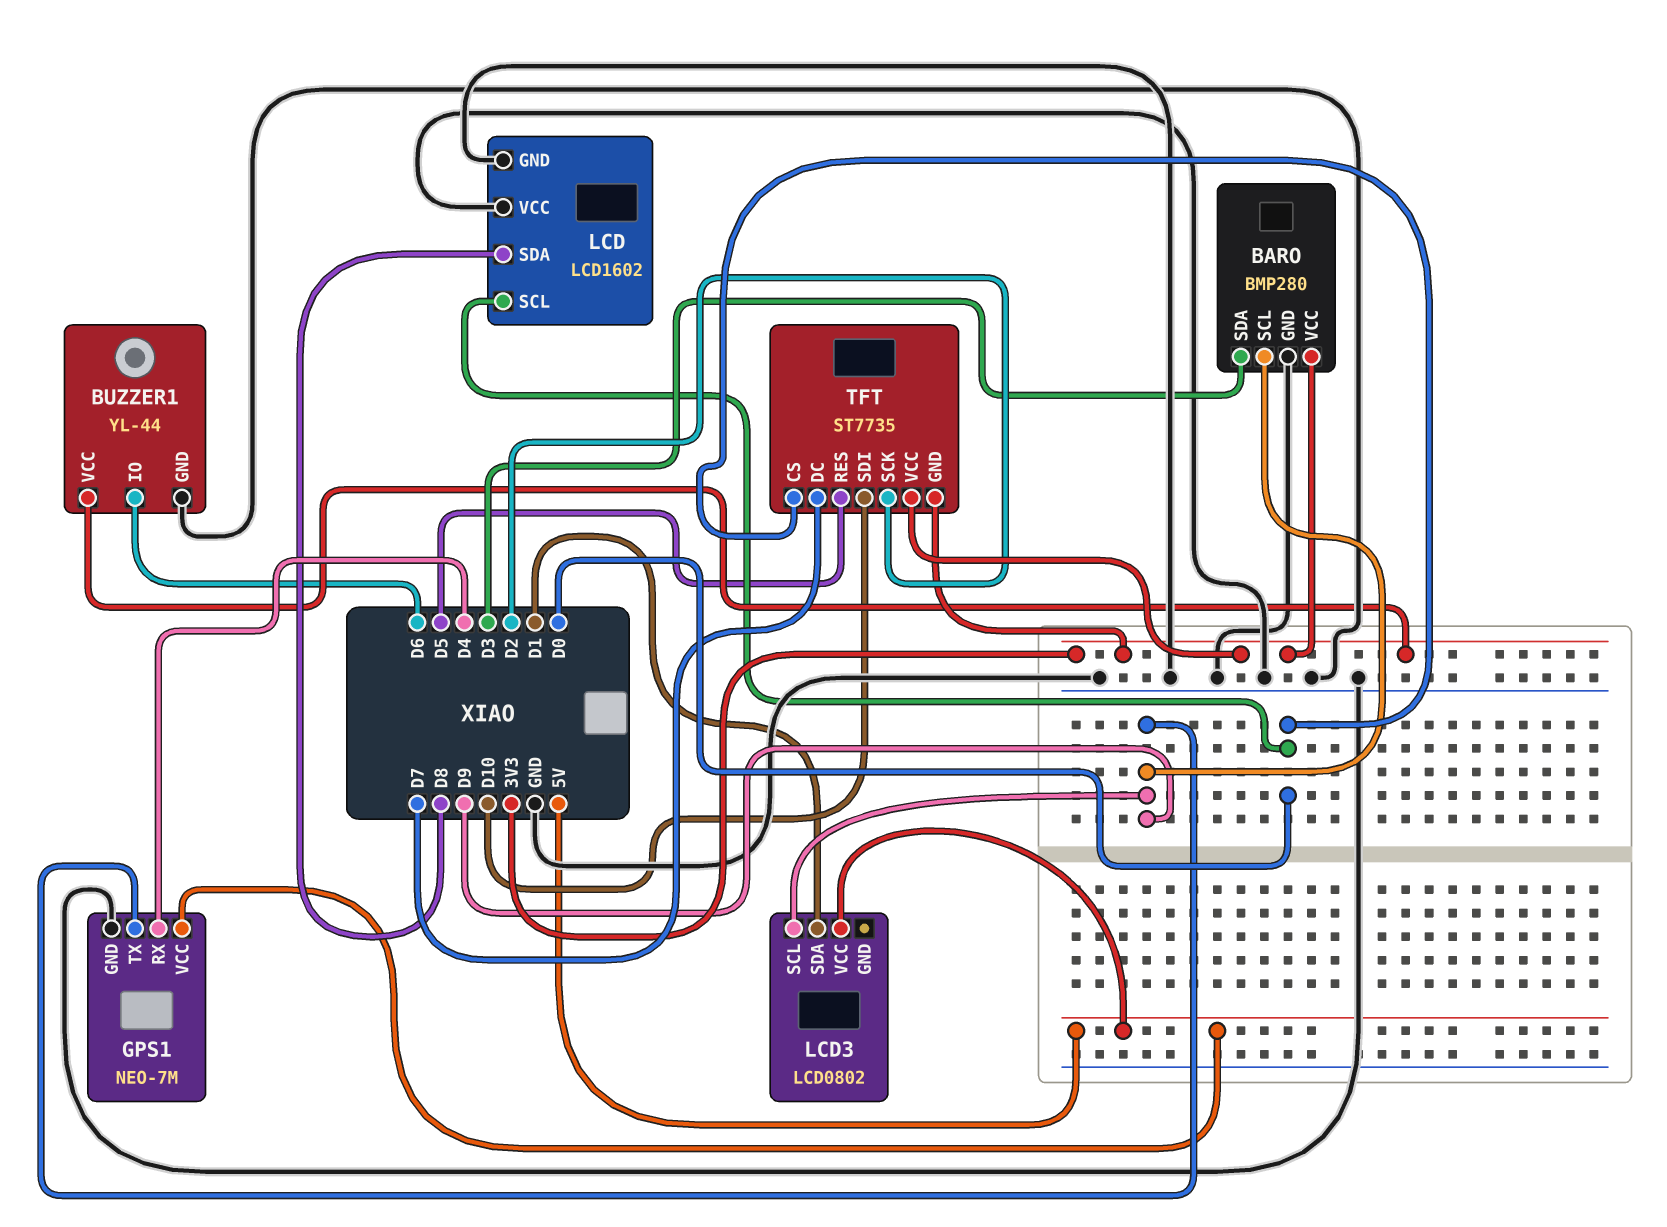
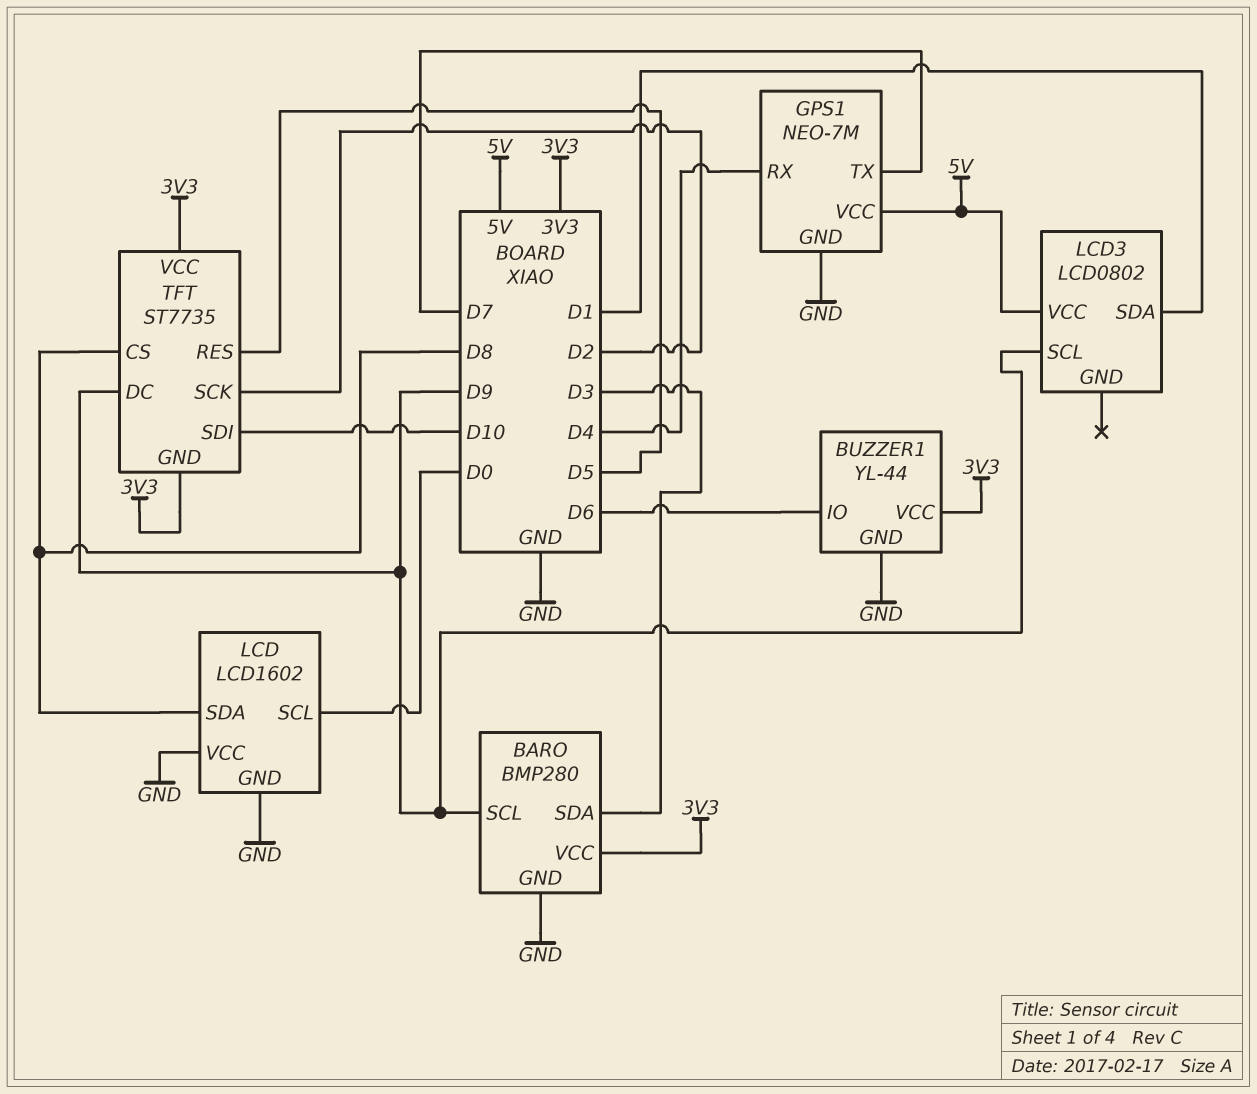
GPS1 pin TX: D9 -> D7
TFT pin CS: D0 -> D8
TFT pin DC: D7 -> D9

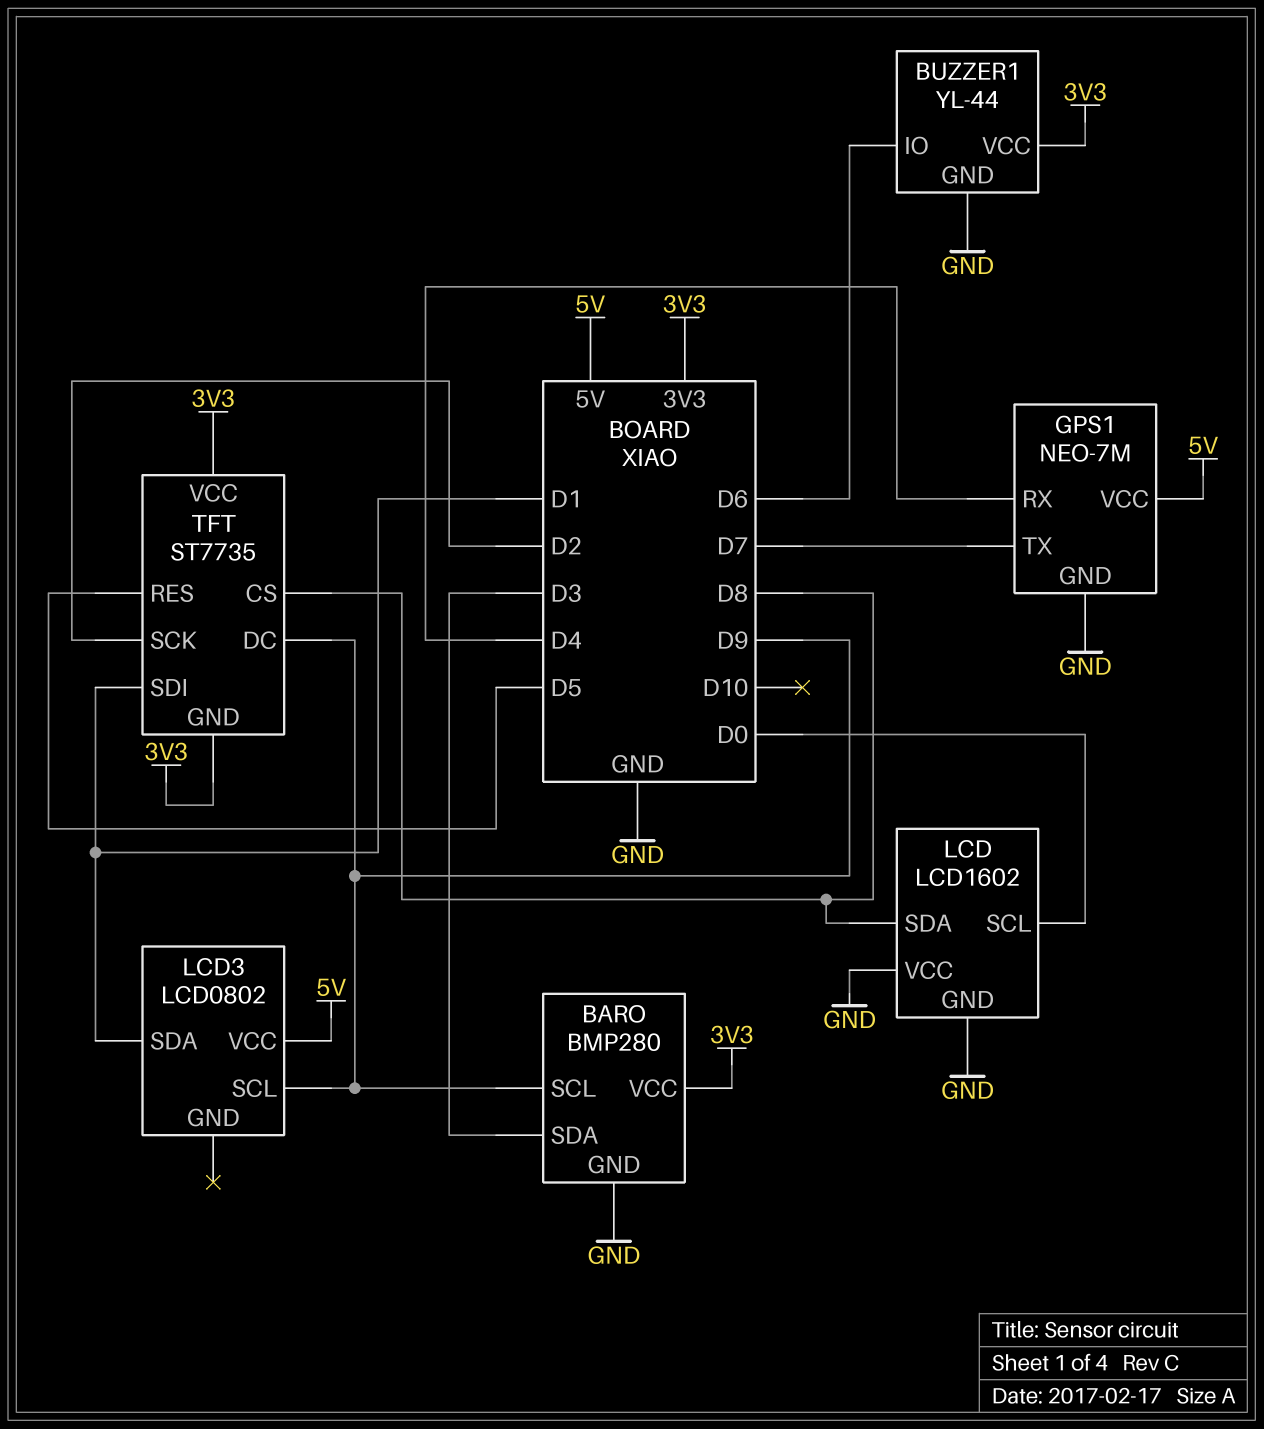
TFT pin SDI: D10 -> D1

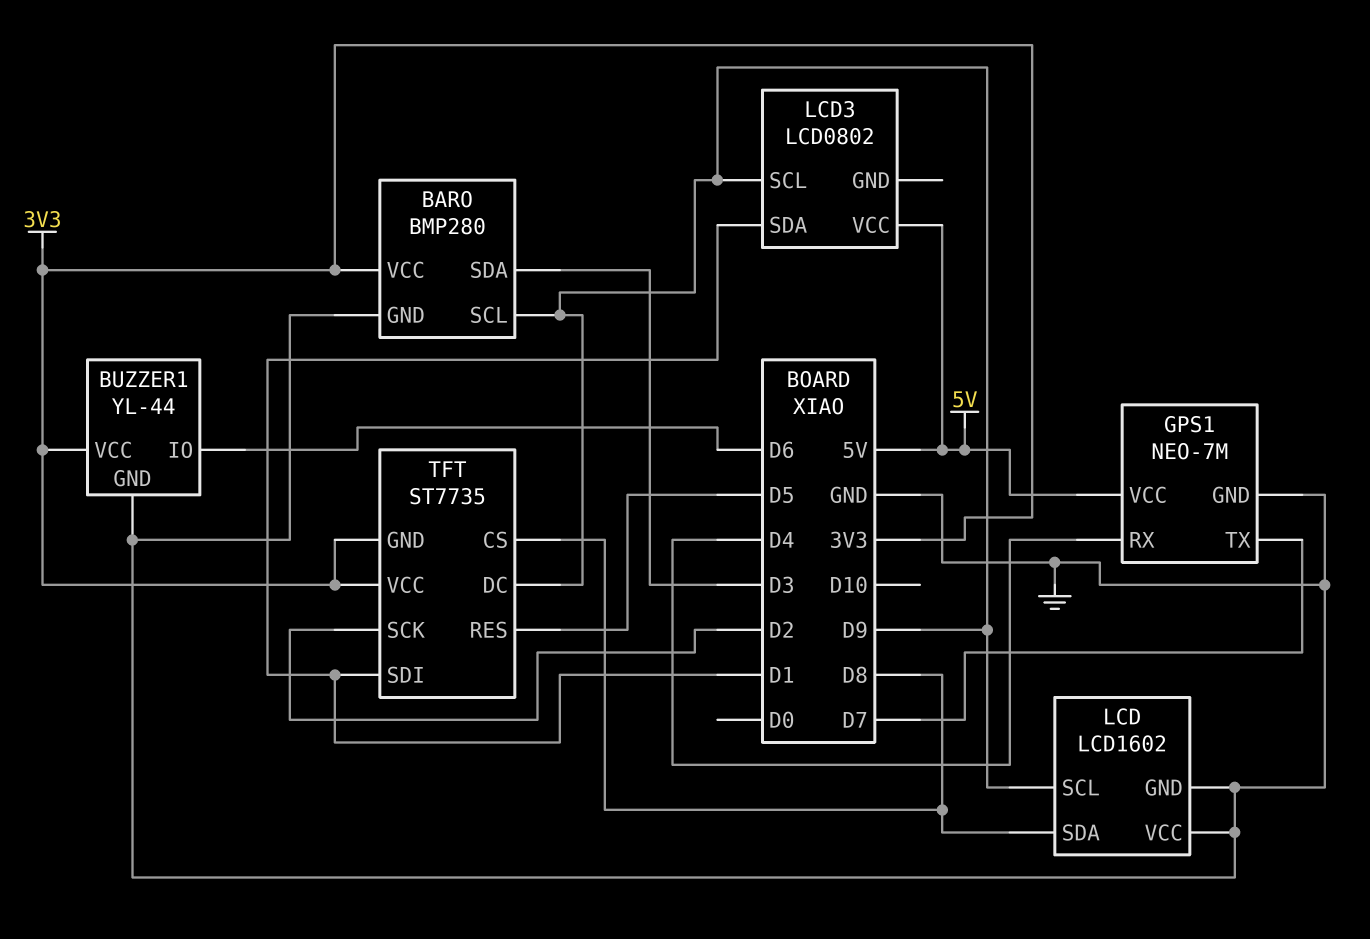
LCD pin SCL: D0 -> D9

